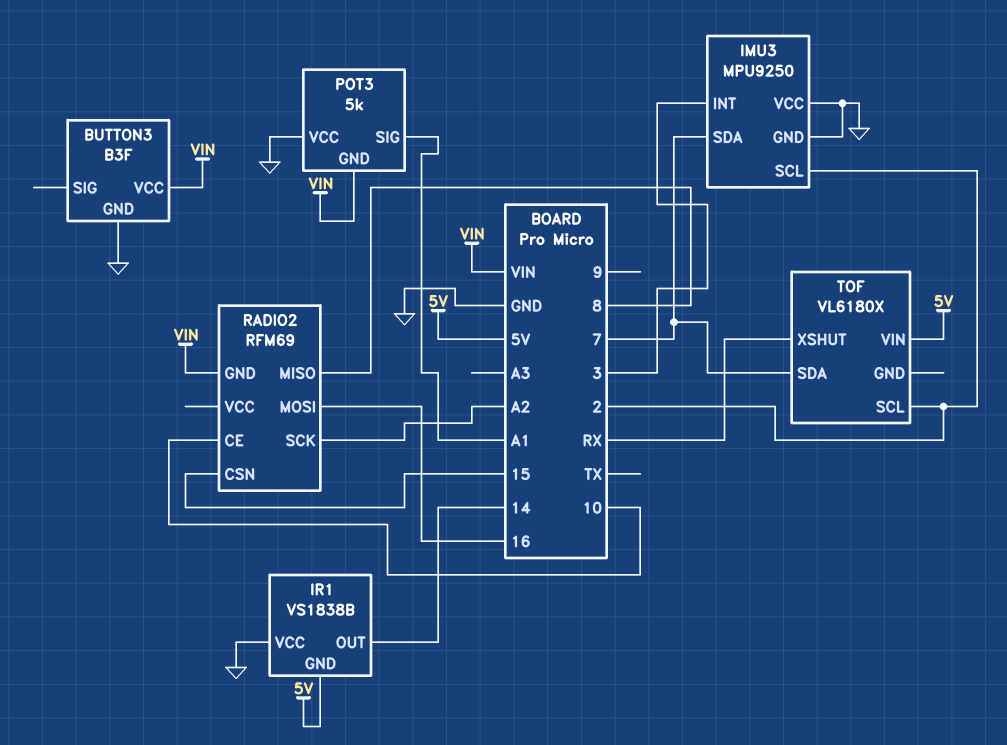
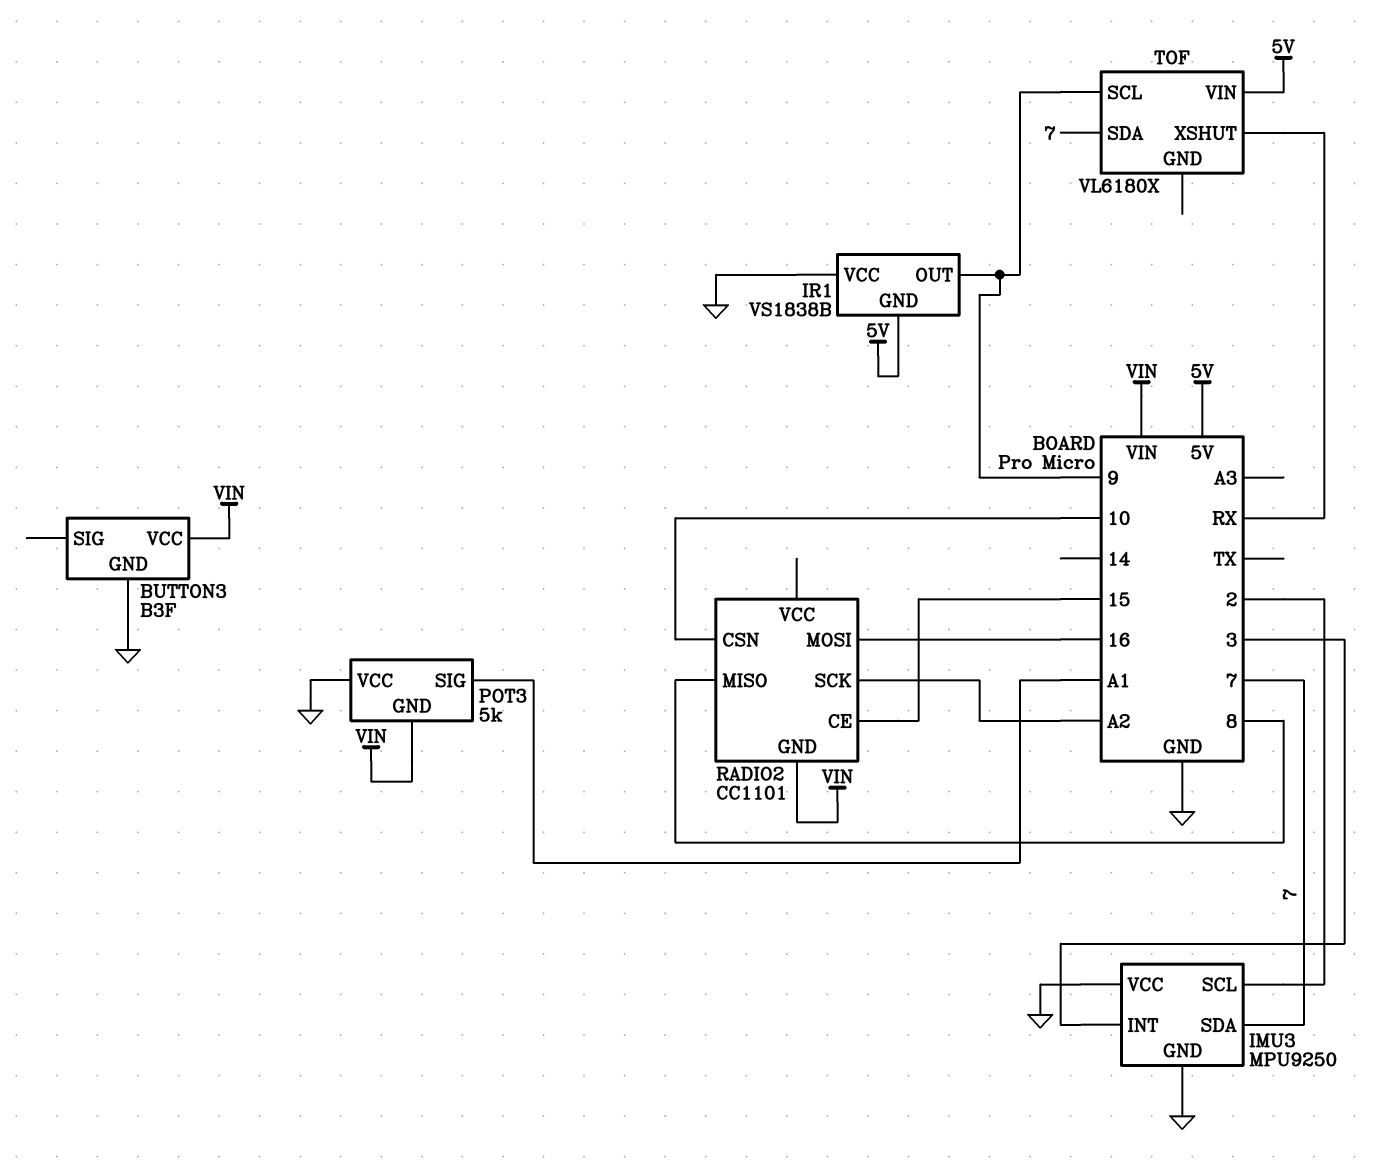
IR1 pin OUT: 14 -> 9
RADIO2: RFM69 -> CC1101
RADIO2 pin CE: 10 -> 15
RADIO2 pin CSN: 15 -> 10
TOF pin SCL: 2 -> 9

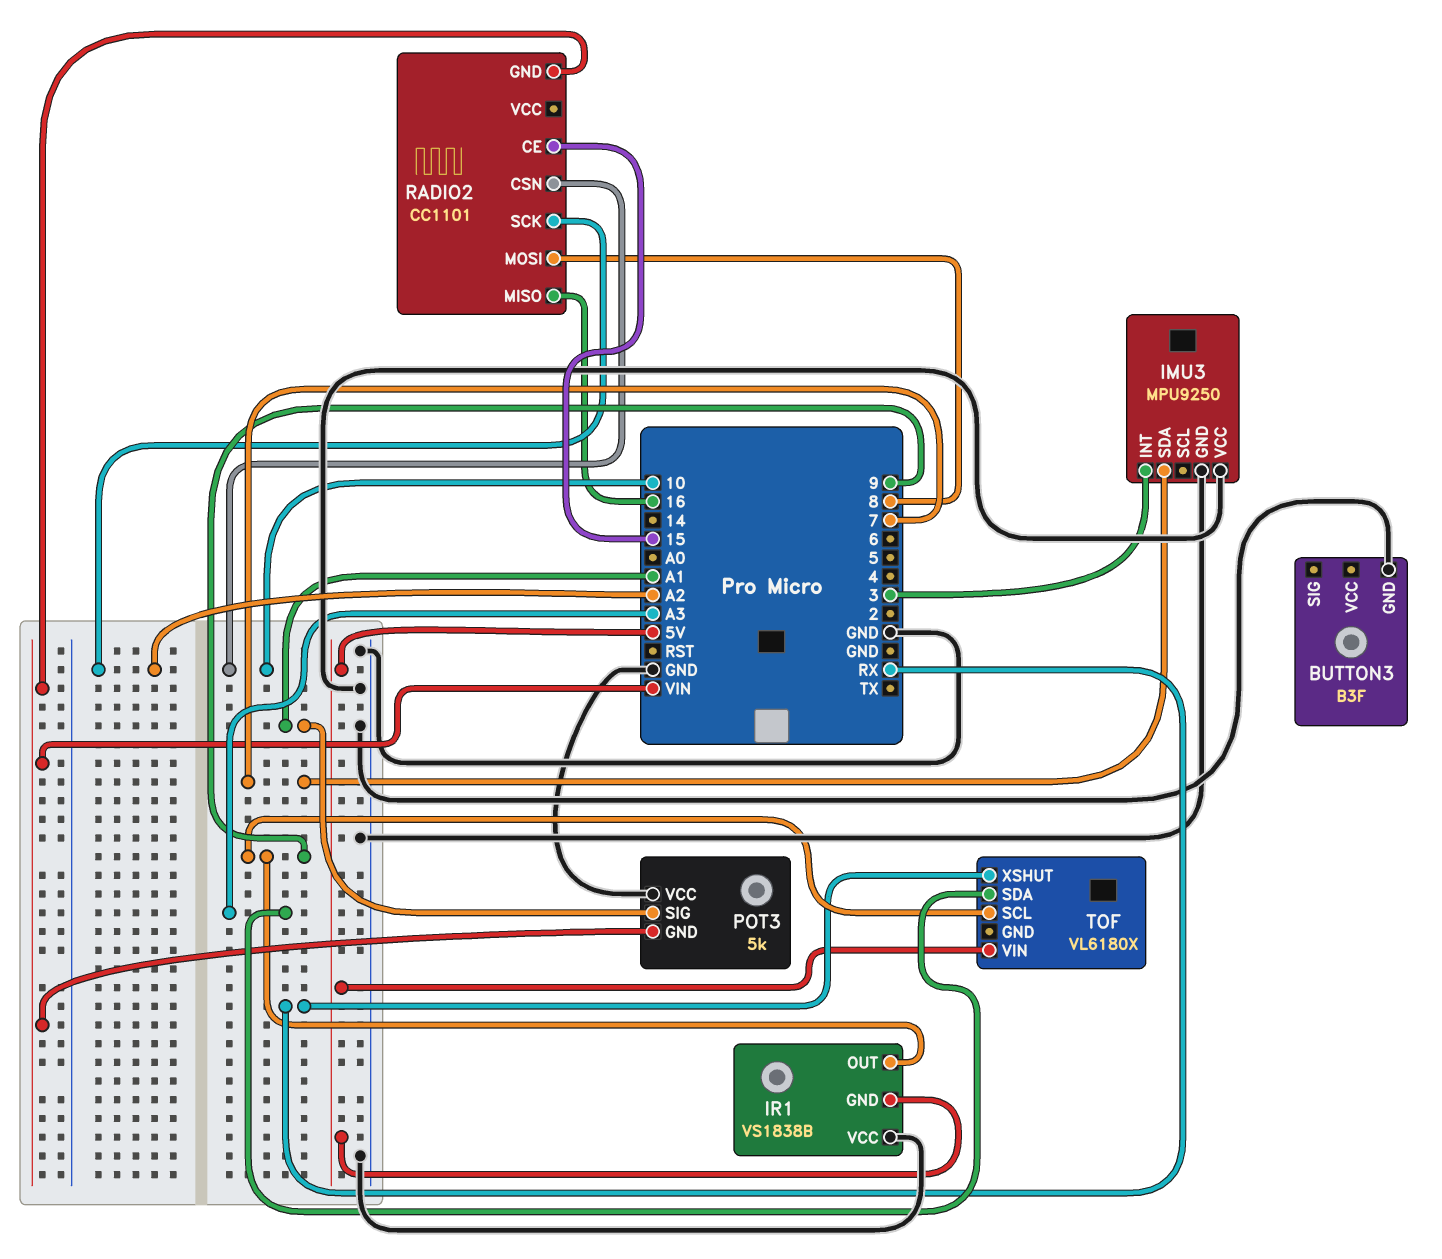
BUTTON3 pin VCC: VIN -> none
IMU3 pin SCL: 2 -> none
RADIO2 pin MISO: 8 -> 16
RADIO2 pin MOSI: 16 -> 8
TOF pin SDA: 7 -> A3

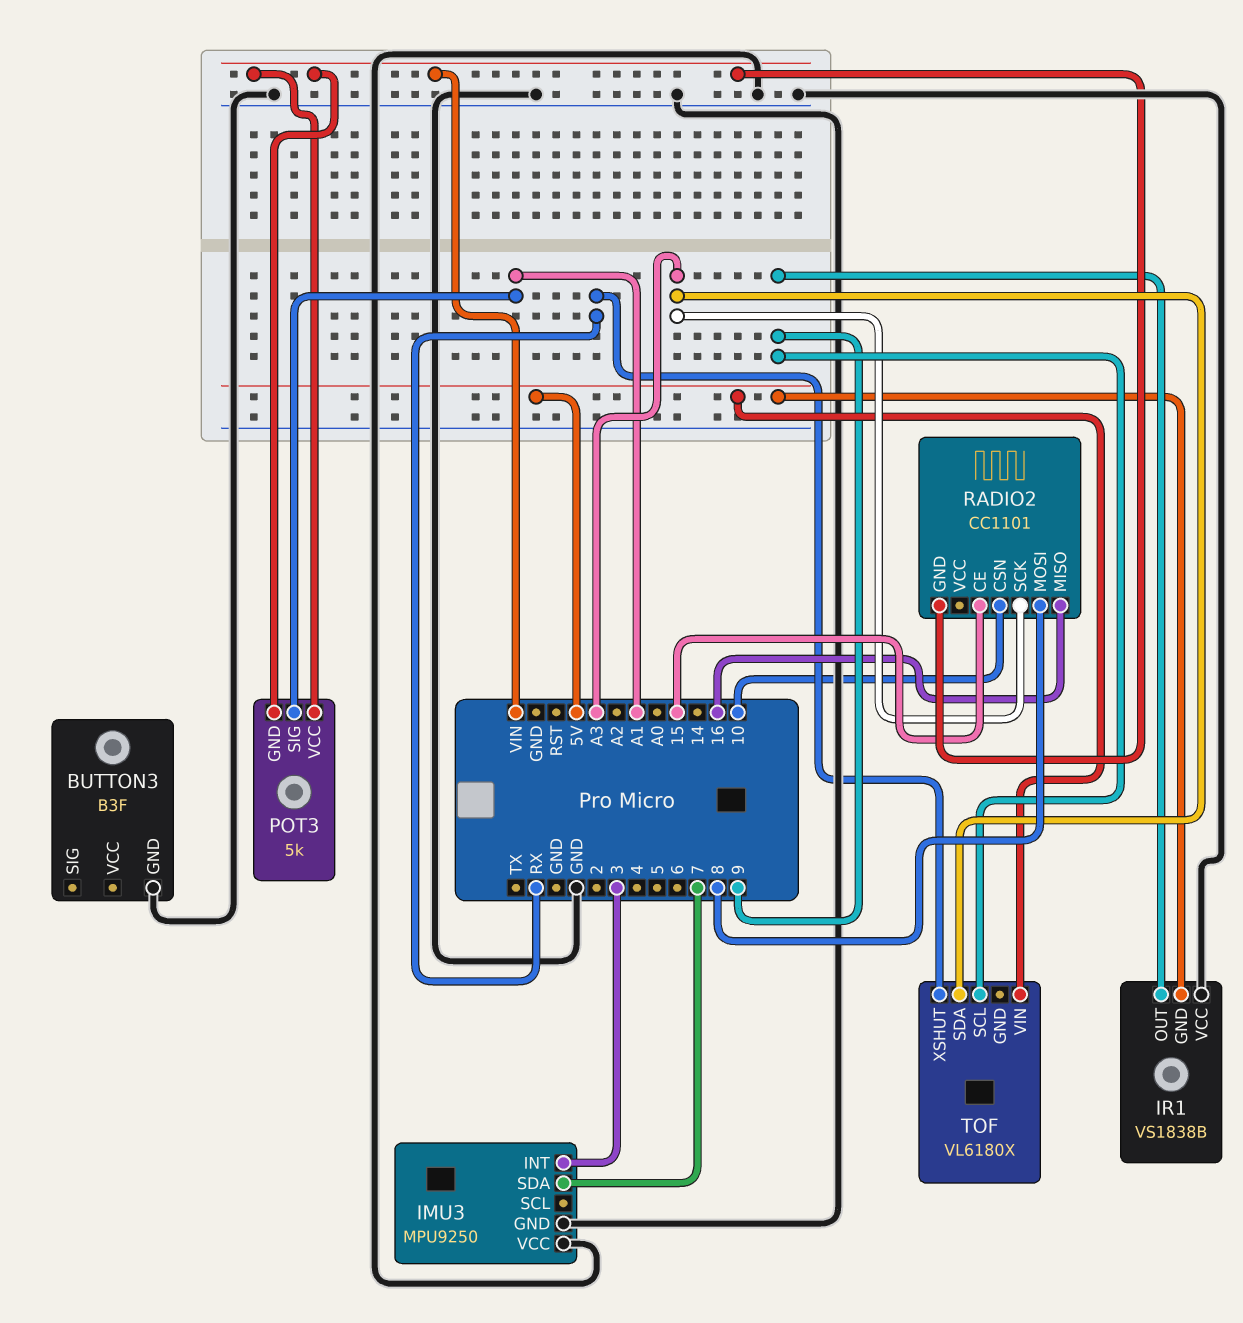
POT3 pin VCC: GND -> VIN
RADIO2 pin SCK: A2 -> A3

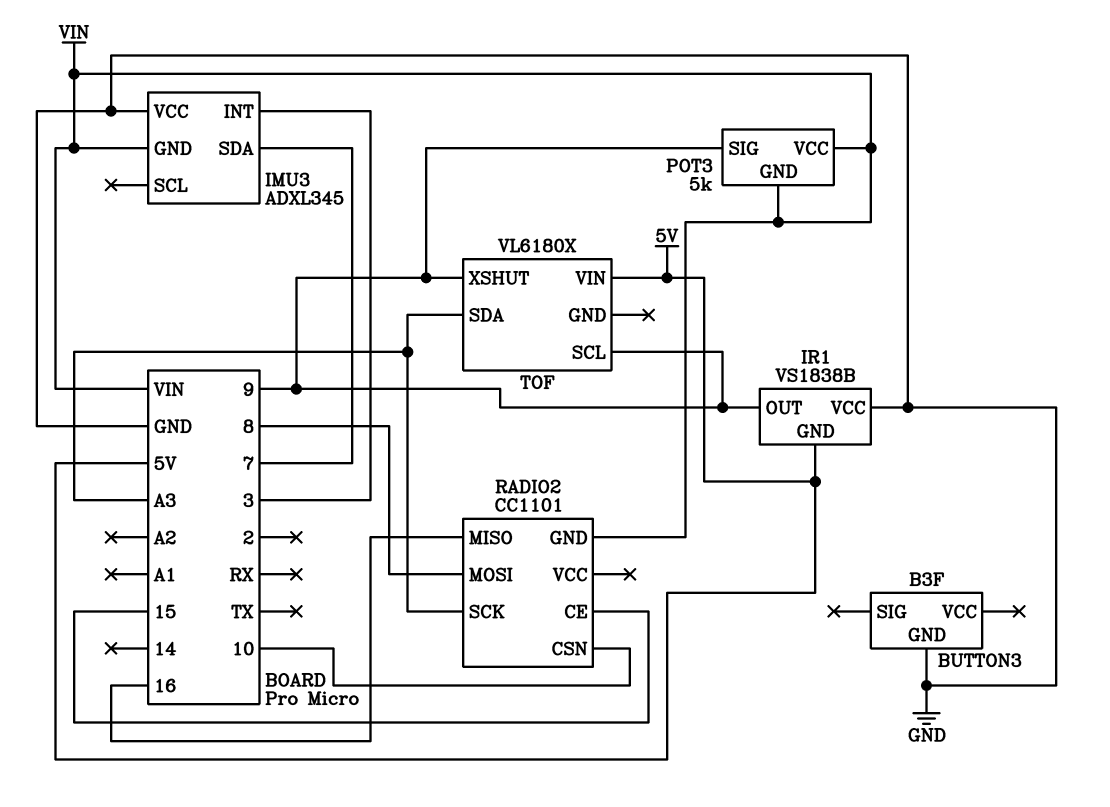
IMU3: MPU9250 -> ADXL345
IMU3 pin GND: GND -> VIN
POT3 pin SIG: A1 -> 9
TOF pin XSHUT: RX -> 9

